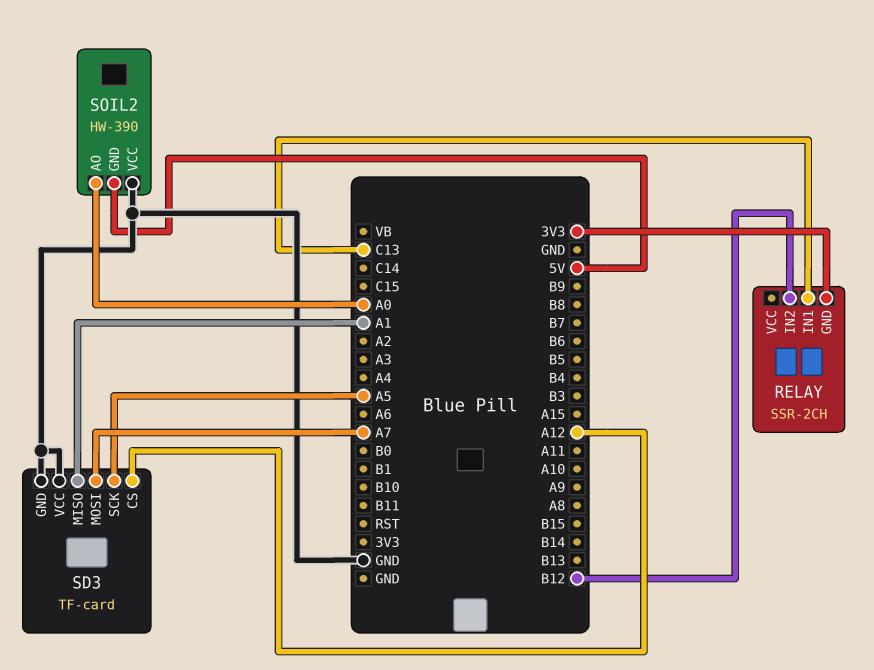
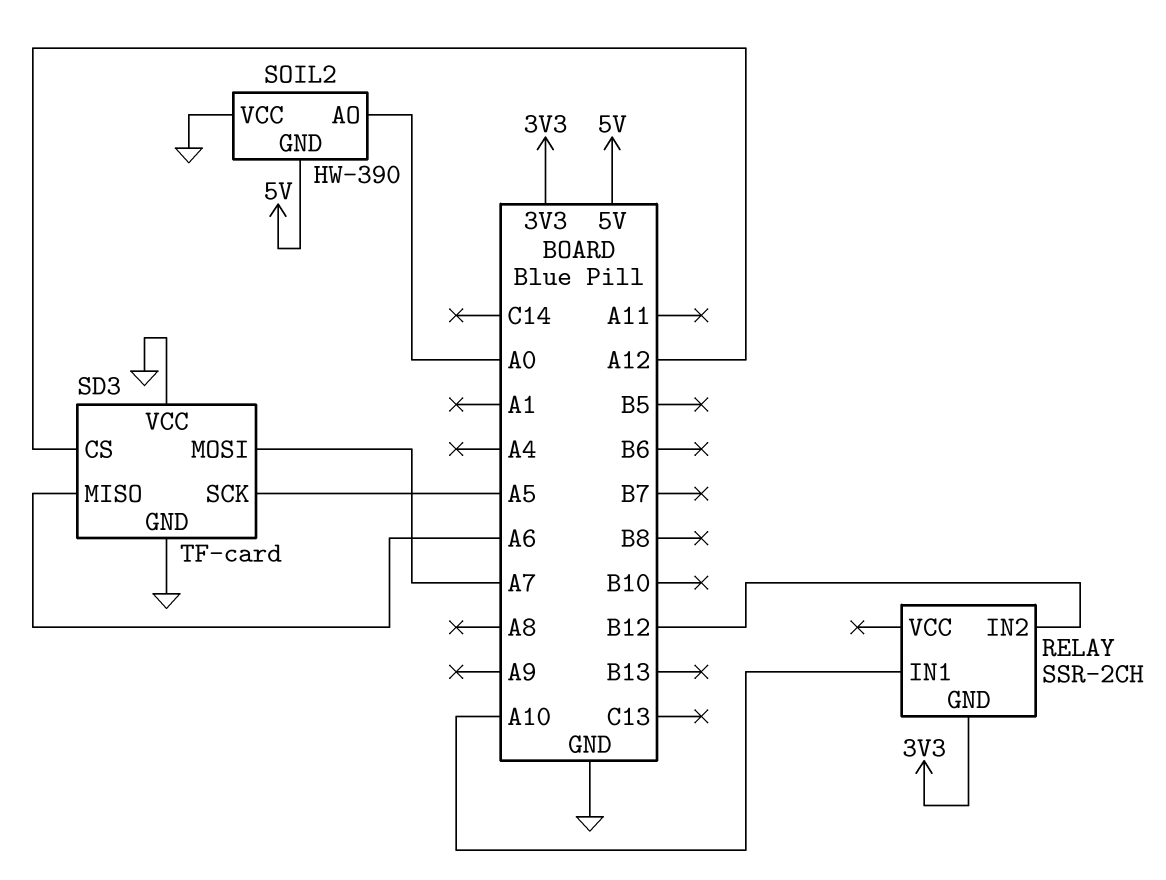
RELAY pin IN1: C13 -> A10
SD3 pin MISO: A1 -> A6

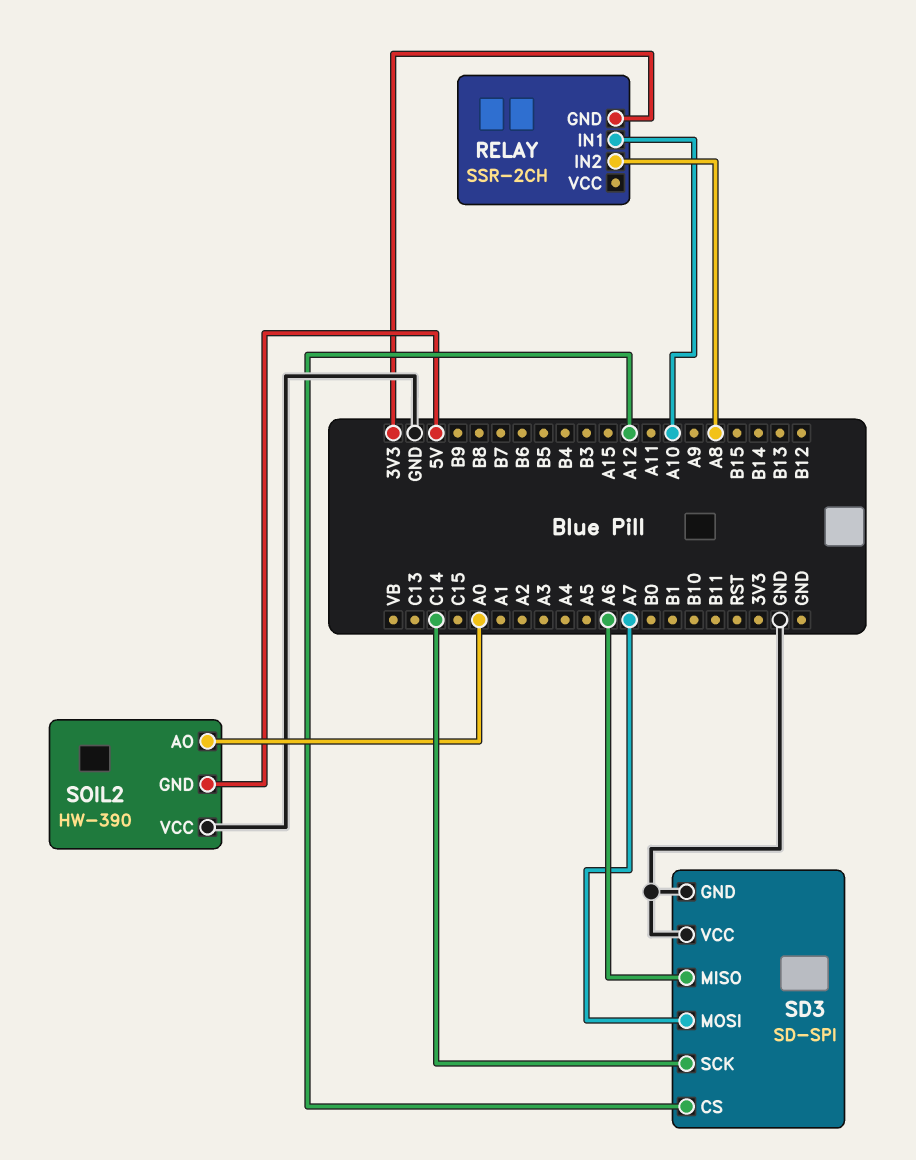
RELAY pin IN2: B12 -> A8
SD3: TF-card -> SD-SPI
SD3 pin SCK: A5 -> C14

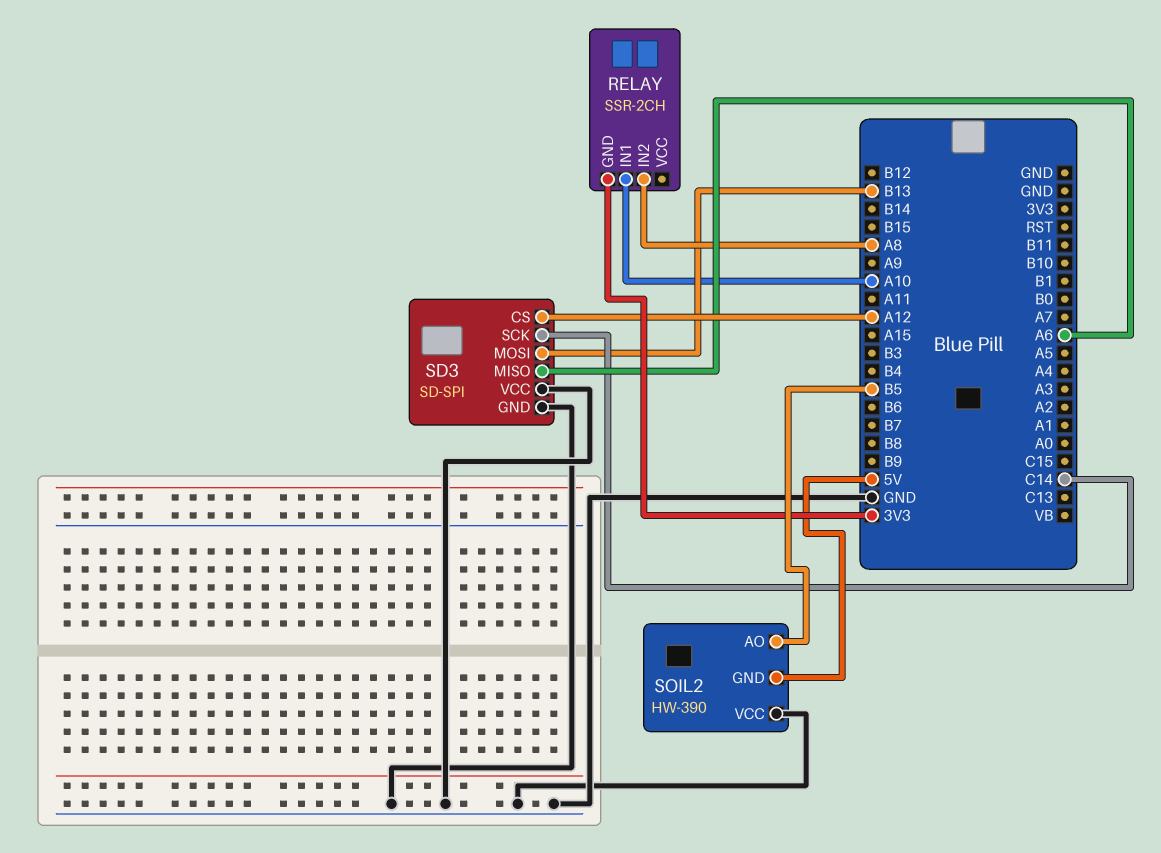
SD3 pin MOSI: A7 -> B13
SOIL2 pin AO: A0 -> B5

